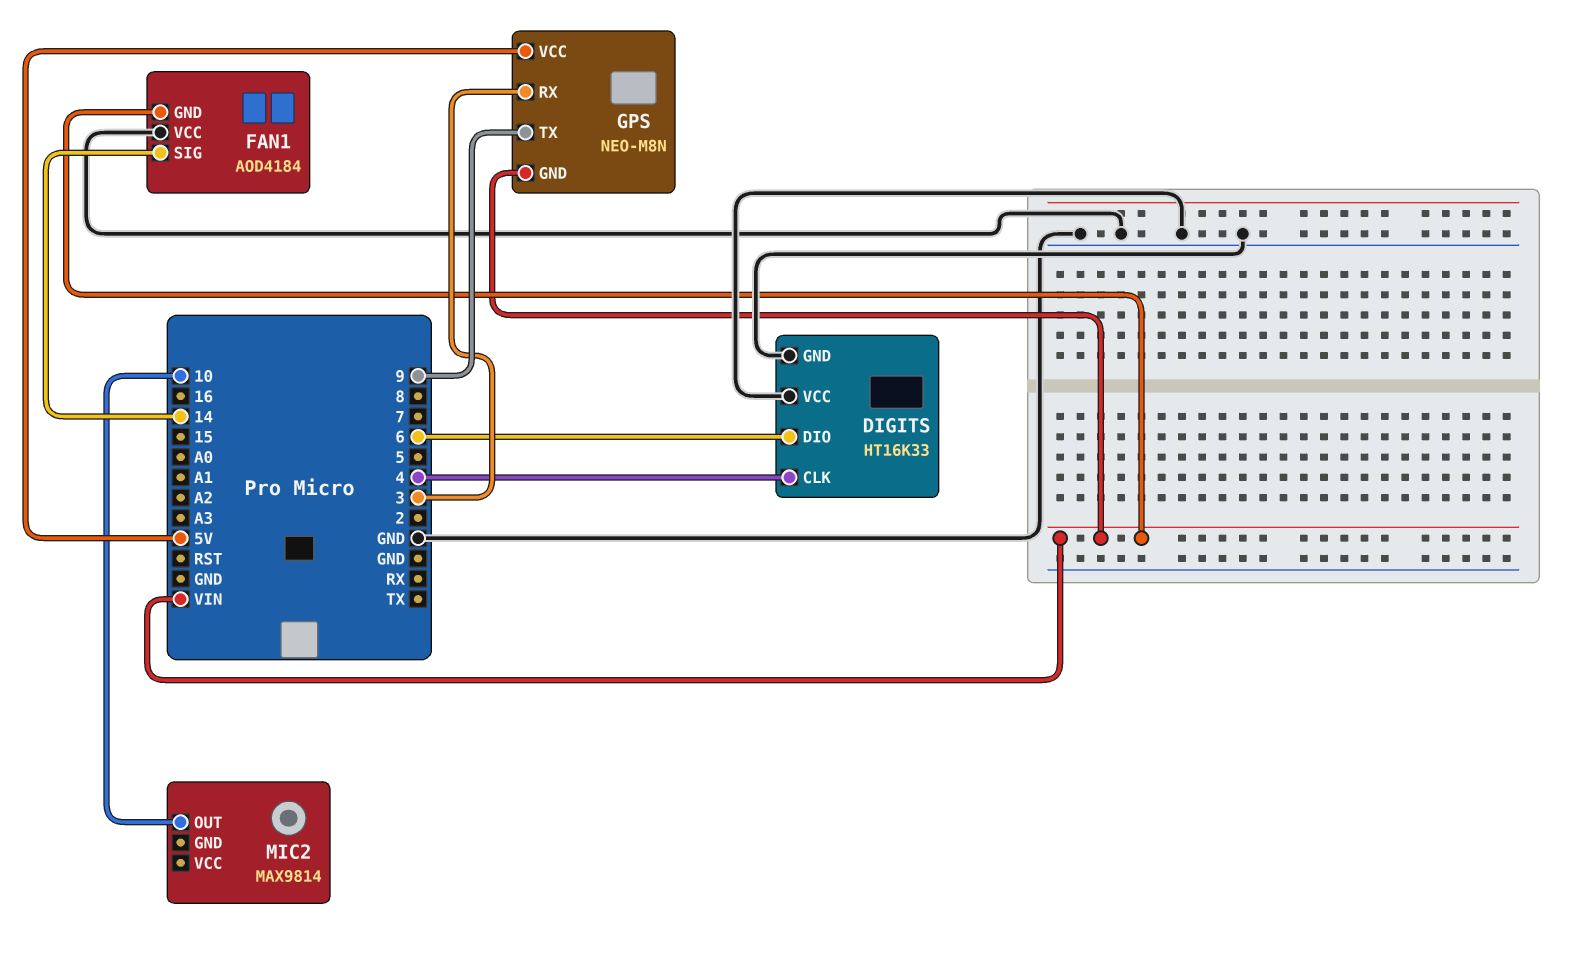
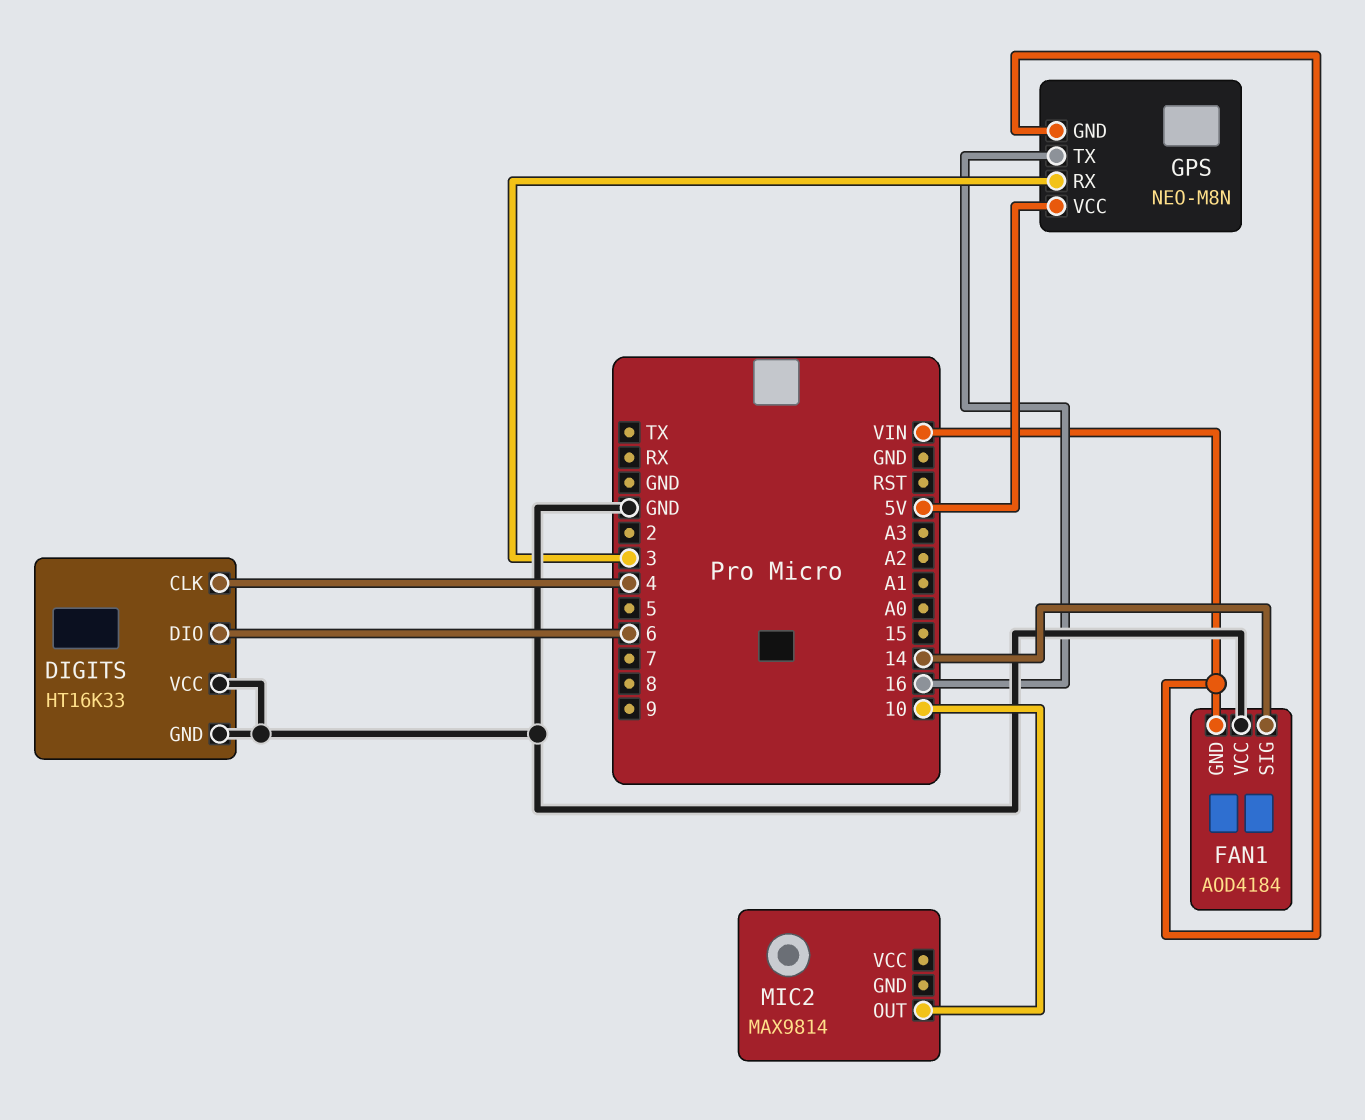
GPS pin TX: 9 -> 16

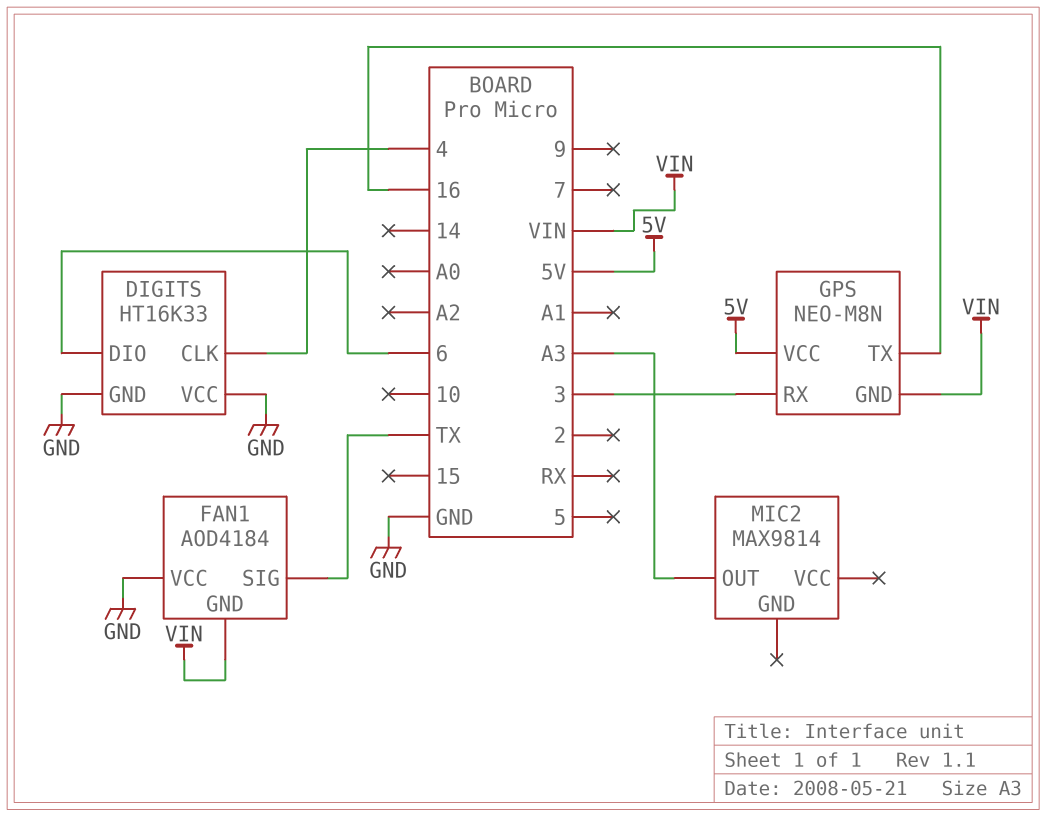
FAN1 pin SIG: 14 -> TX
MIC2 pin OUT: 10 -> A3

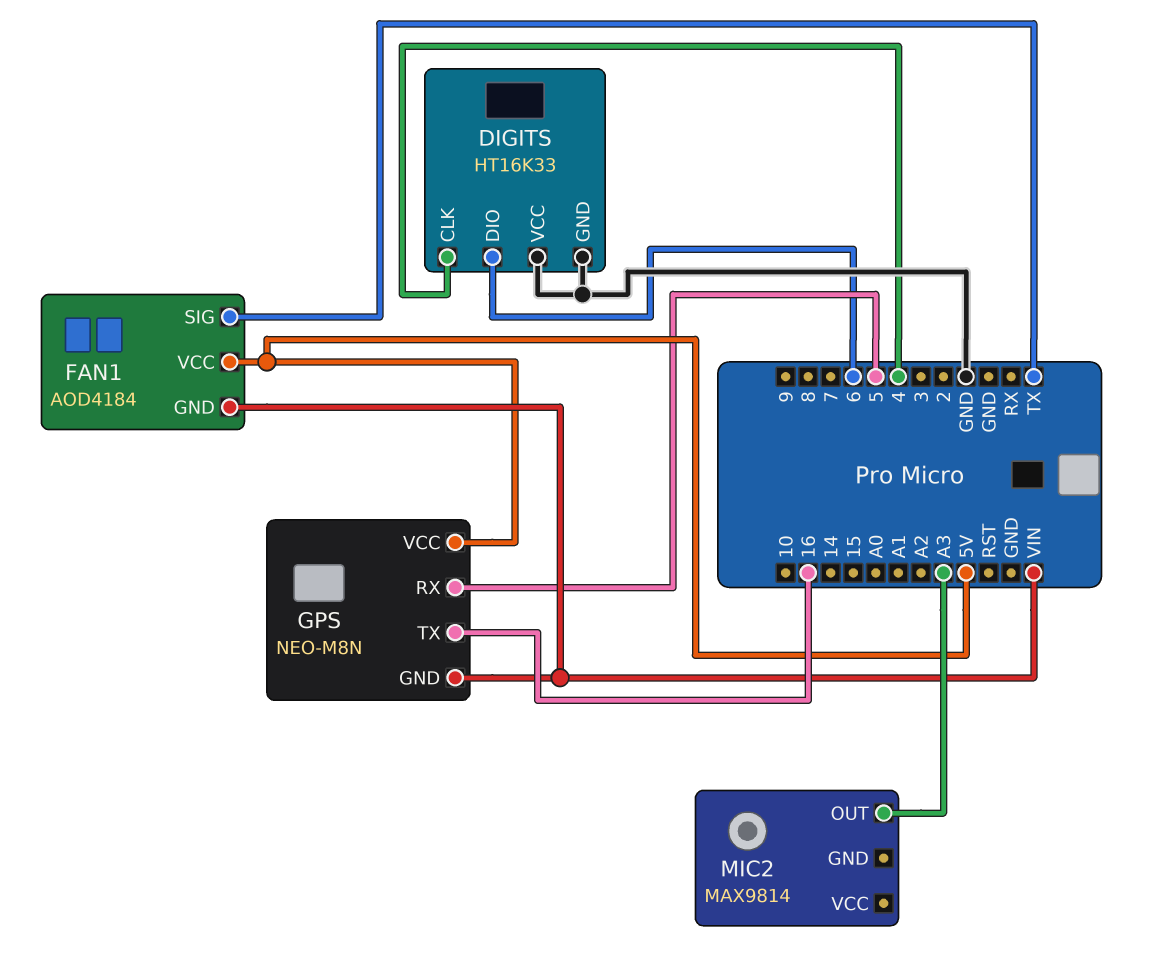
FAN1 pin VCC: GND -> 5V
GPS pin RX: 3 -> 5

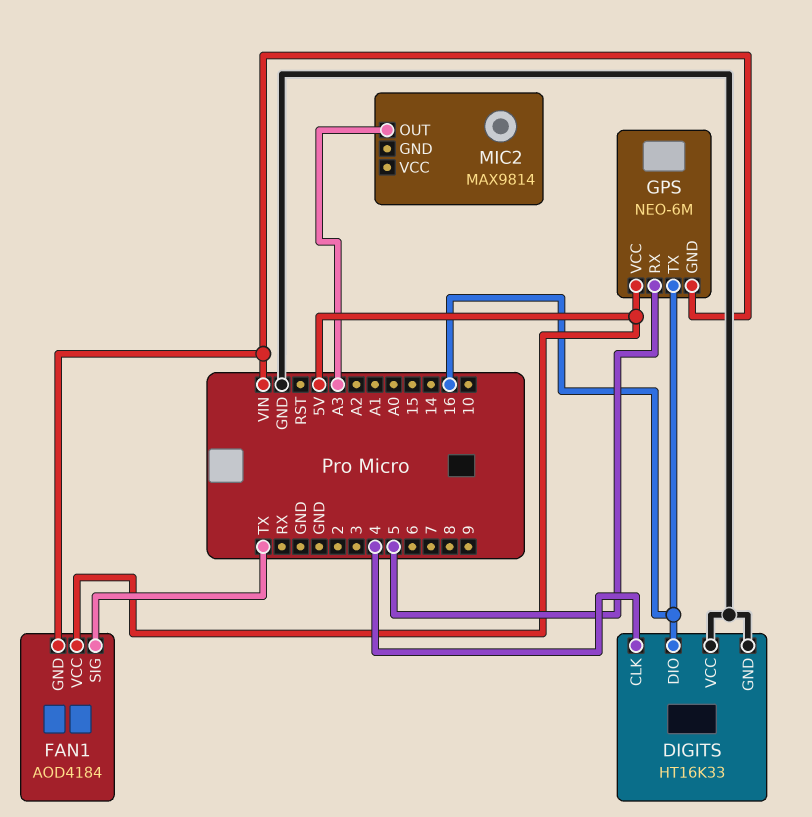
DIGITS pin DIO: 6 -> 16
GPS: NEO-M8N -> NEO-6M

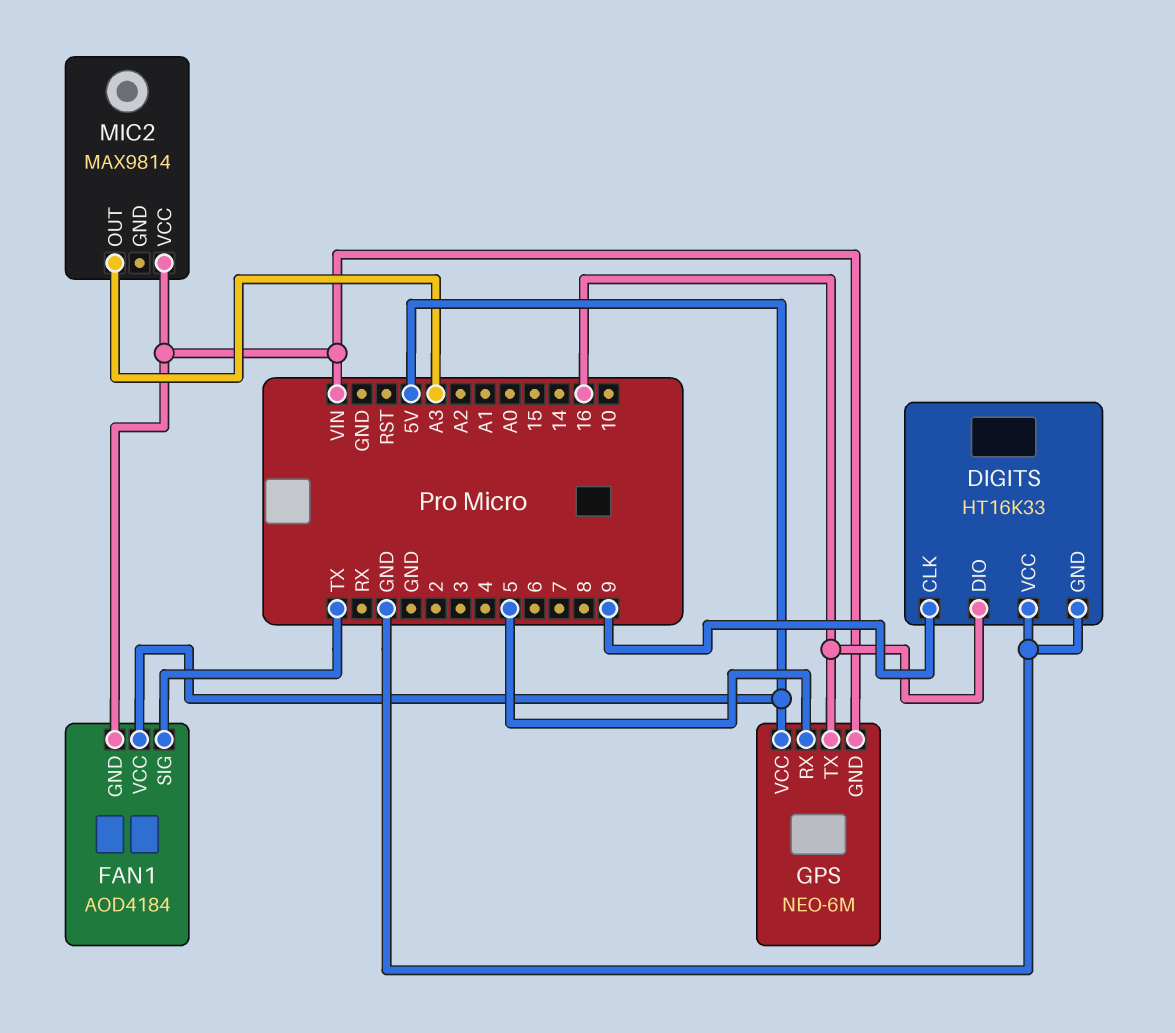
DIGITS pin CLK: 4 -> 9
MIC2 pin VCC: none -> VIN

